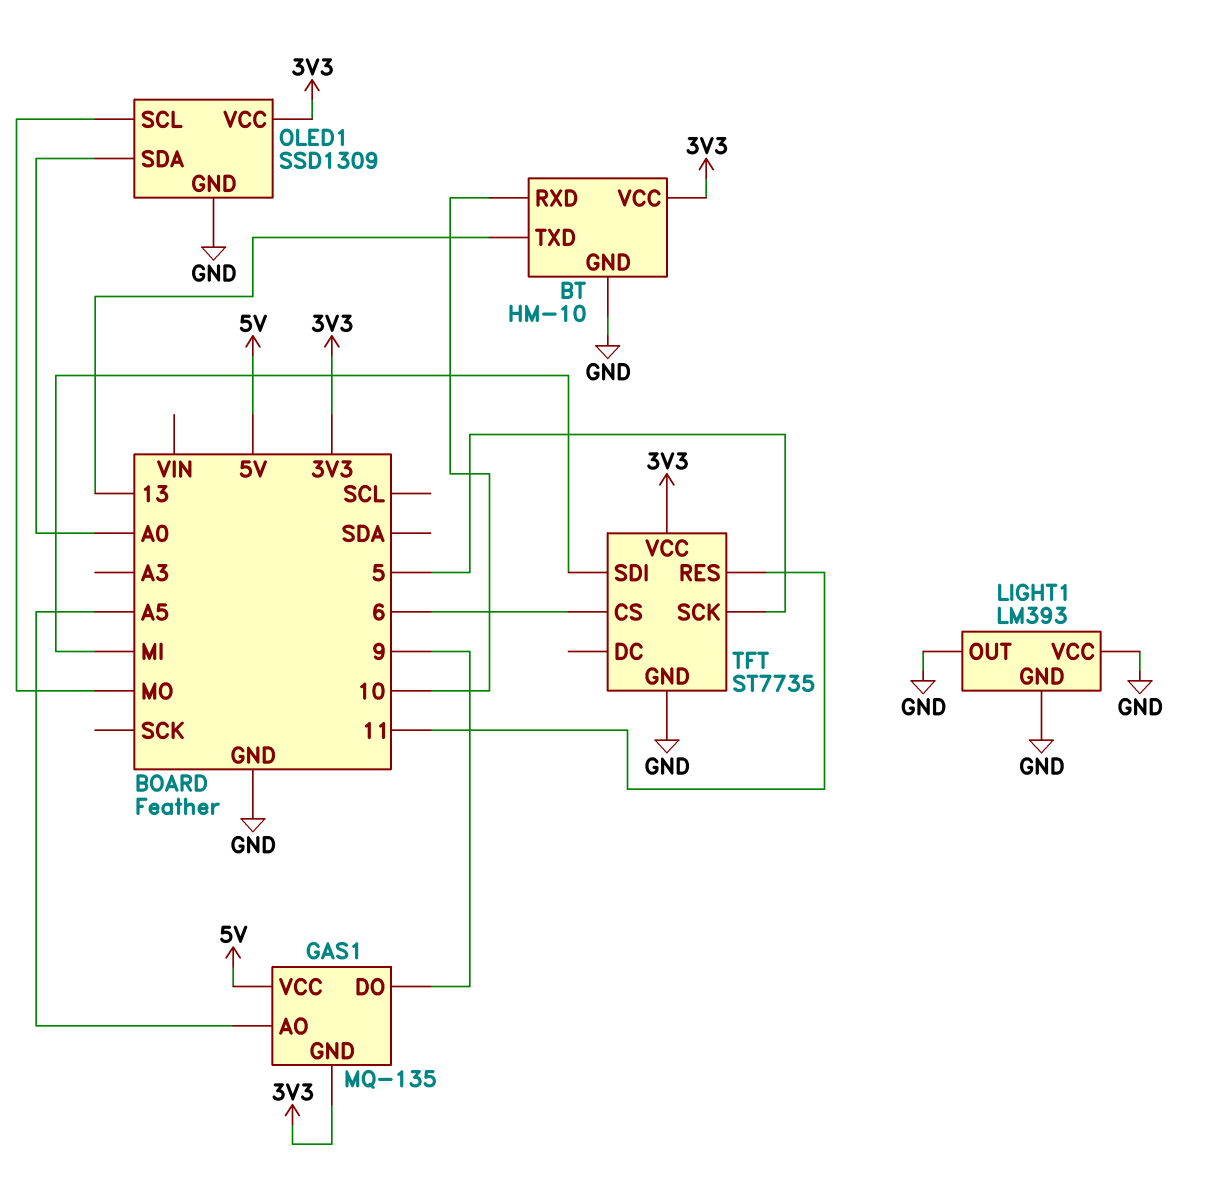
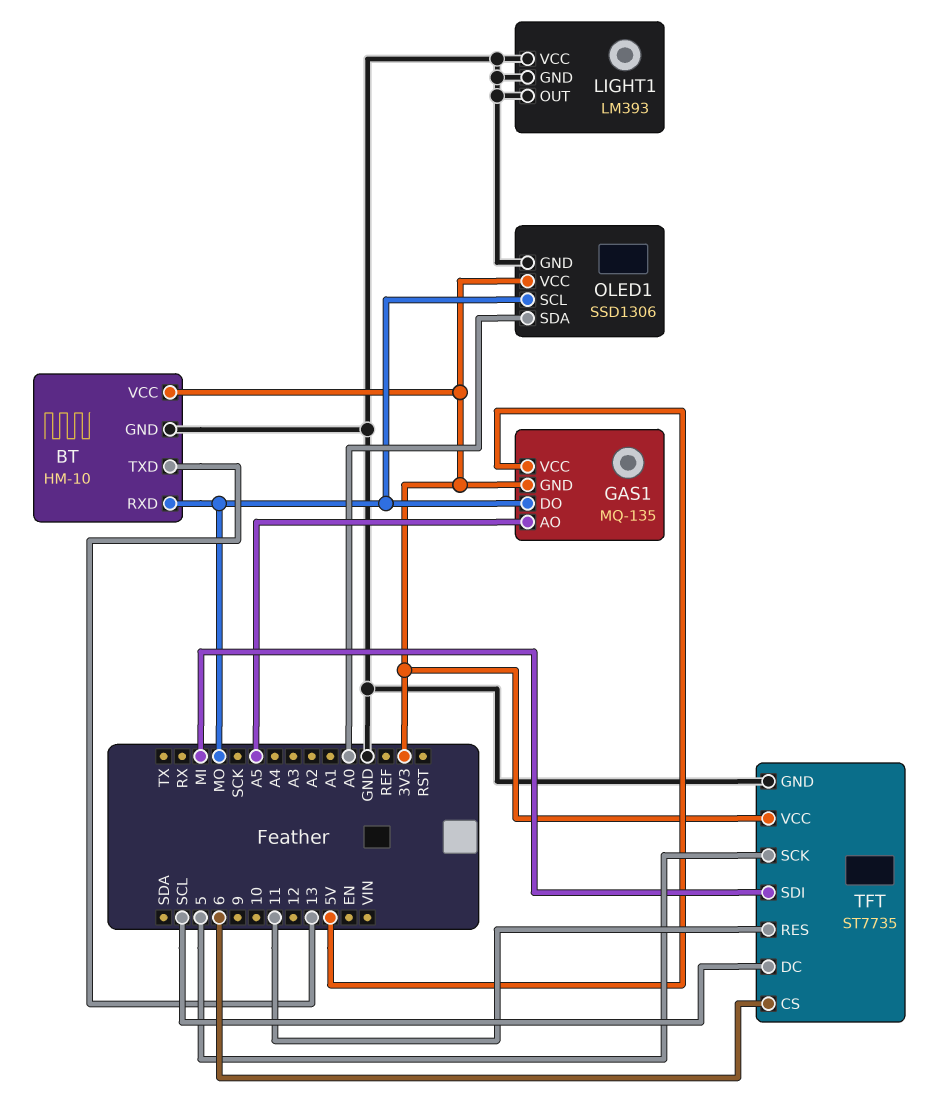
BT pin RXD: 10 -> MO
GAS1 pin DO: 9 -> MO
OLED1: SSD1309 -> SSD1306
TFT pin DC: none -> SCL

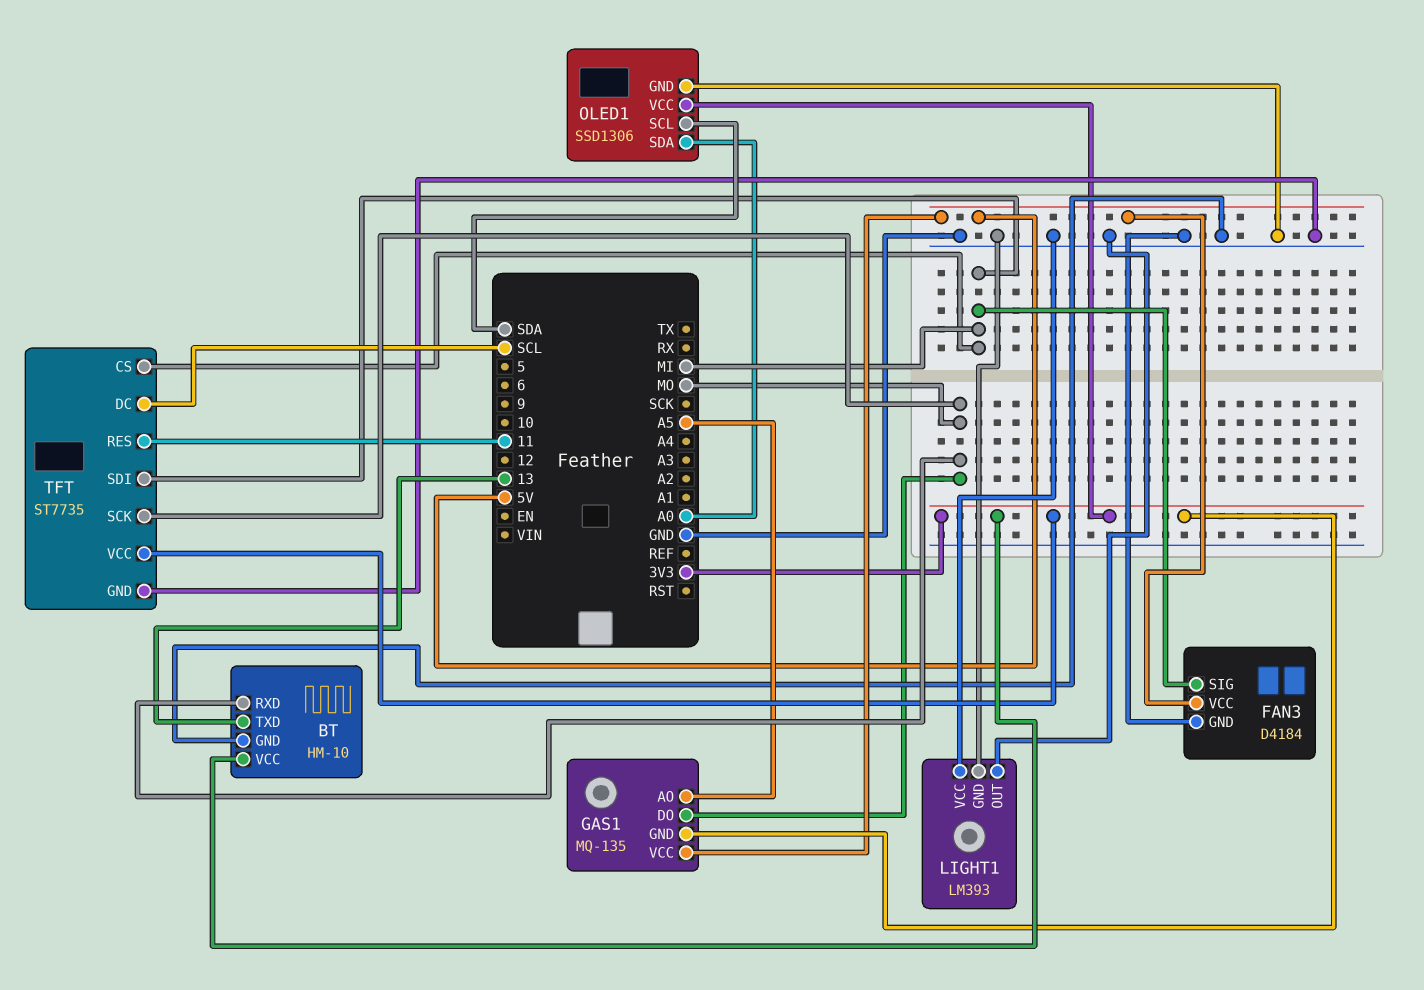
FAN3: none -> D4184
FAN3 pin GND: none -> GND
FAN3 pin SIG: none -> MI
FAN3 pin VCC: none -> 5V
OLED1 pin SCL: MO -> SDA
TFT pin CS: 6 -> MI
TFT pin SCK: 5 -> MO

